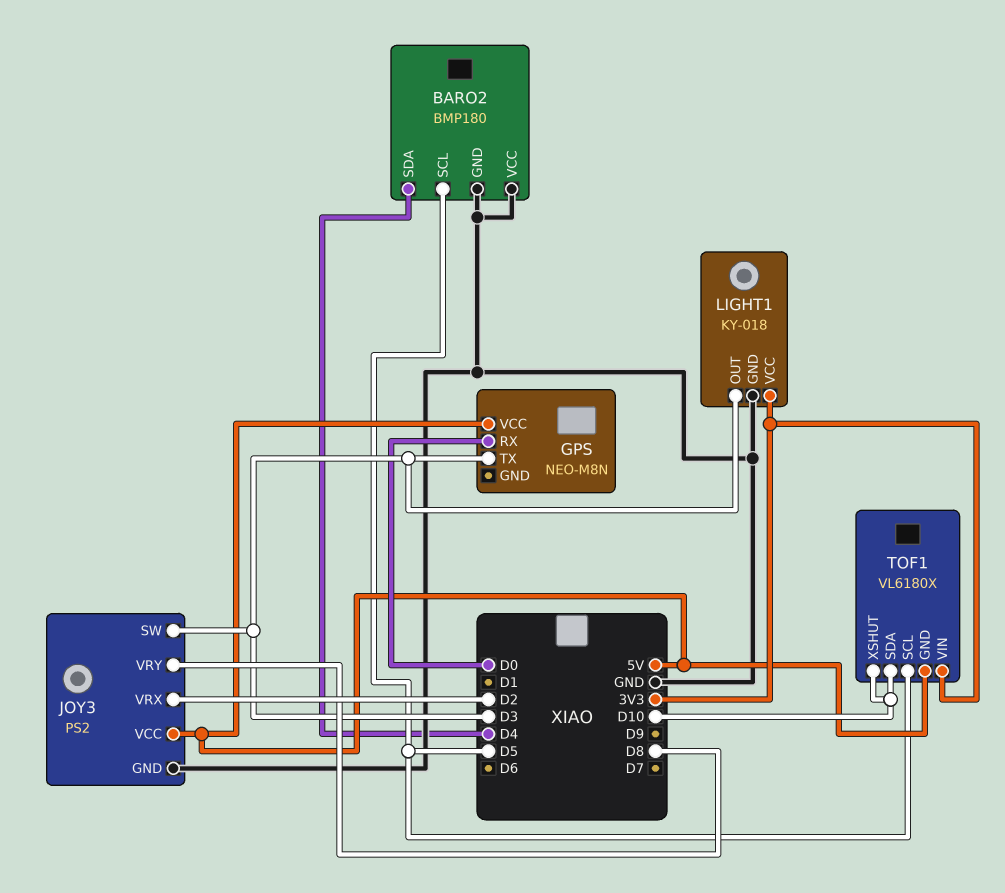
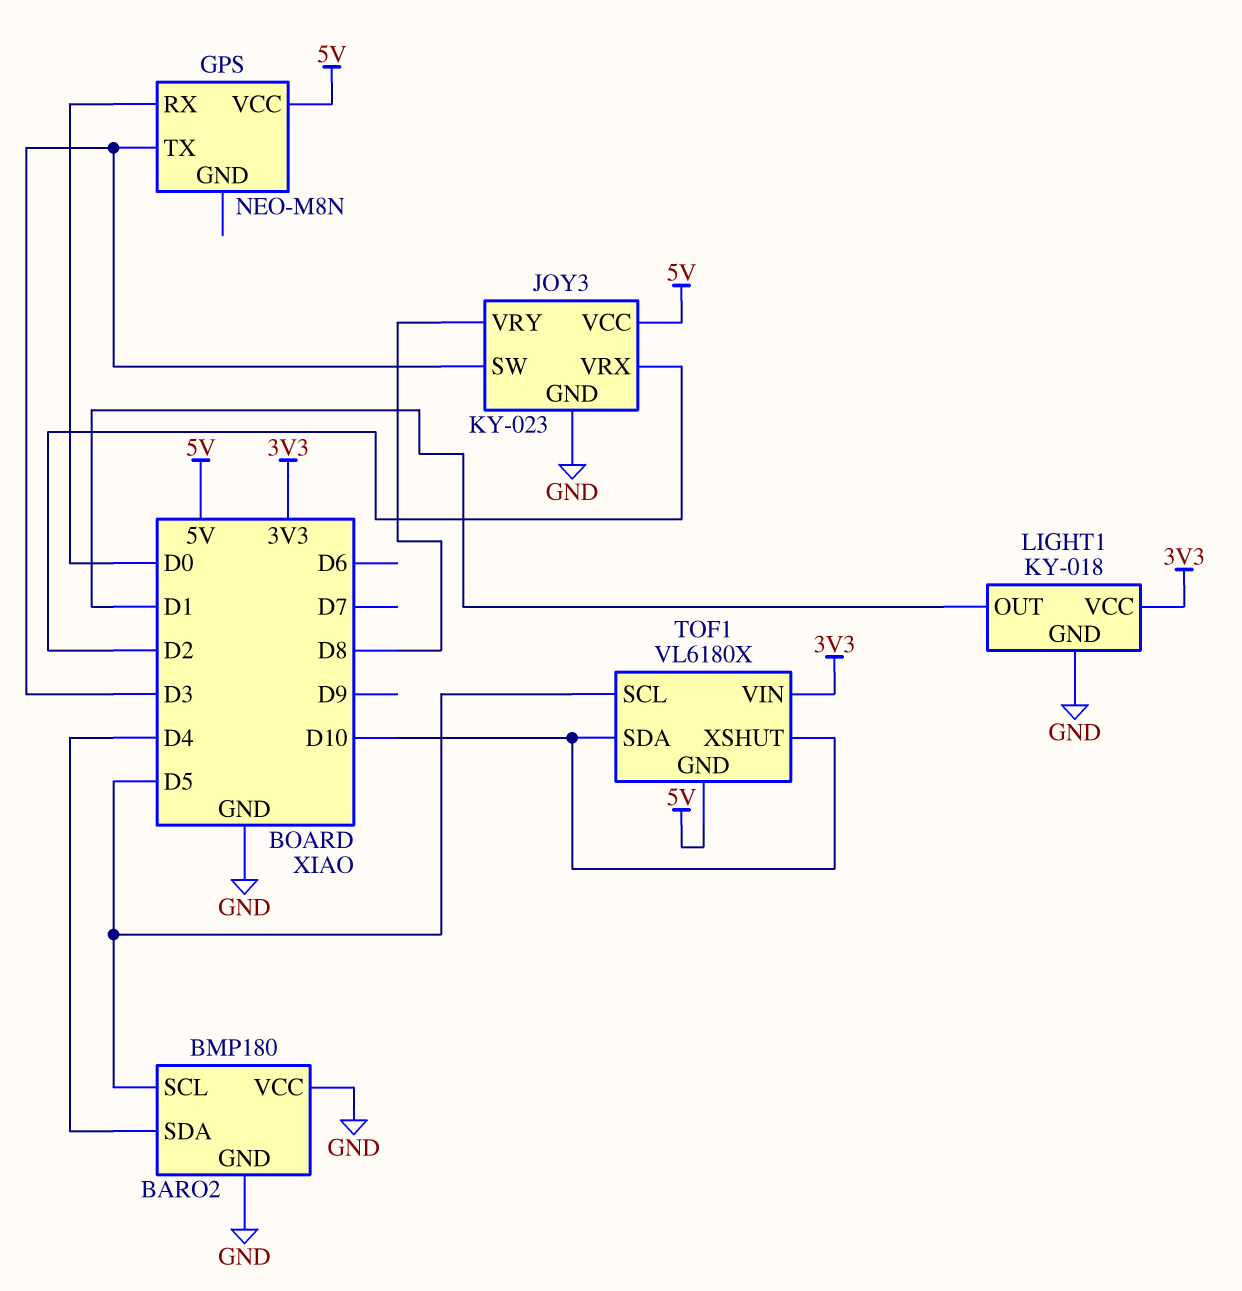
JOY3: PS2 -> KY-023
LIGHT1 pin OUT: D3 -> D1

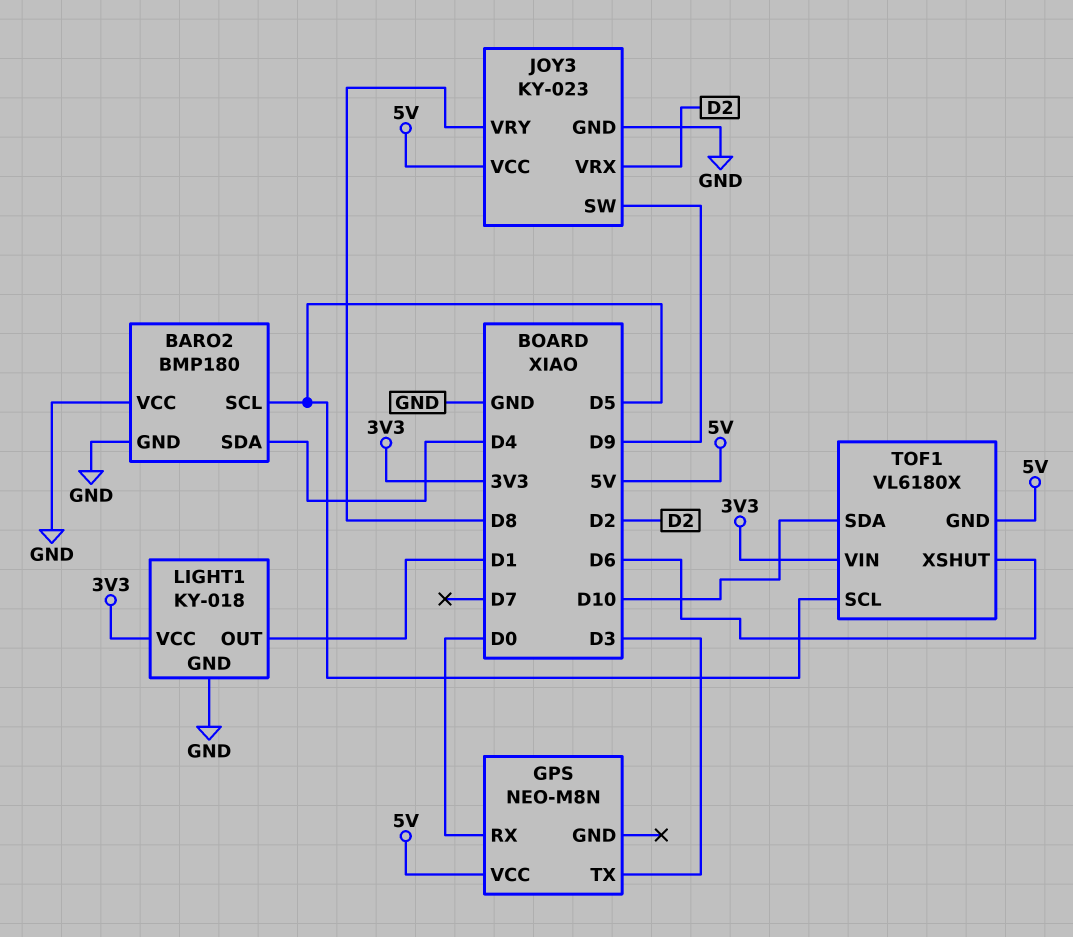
JOY3 pin SW: D3 -> D9
TOF1 pin XSHUT: D10 -> D6

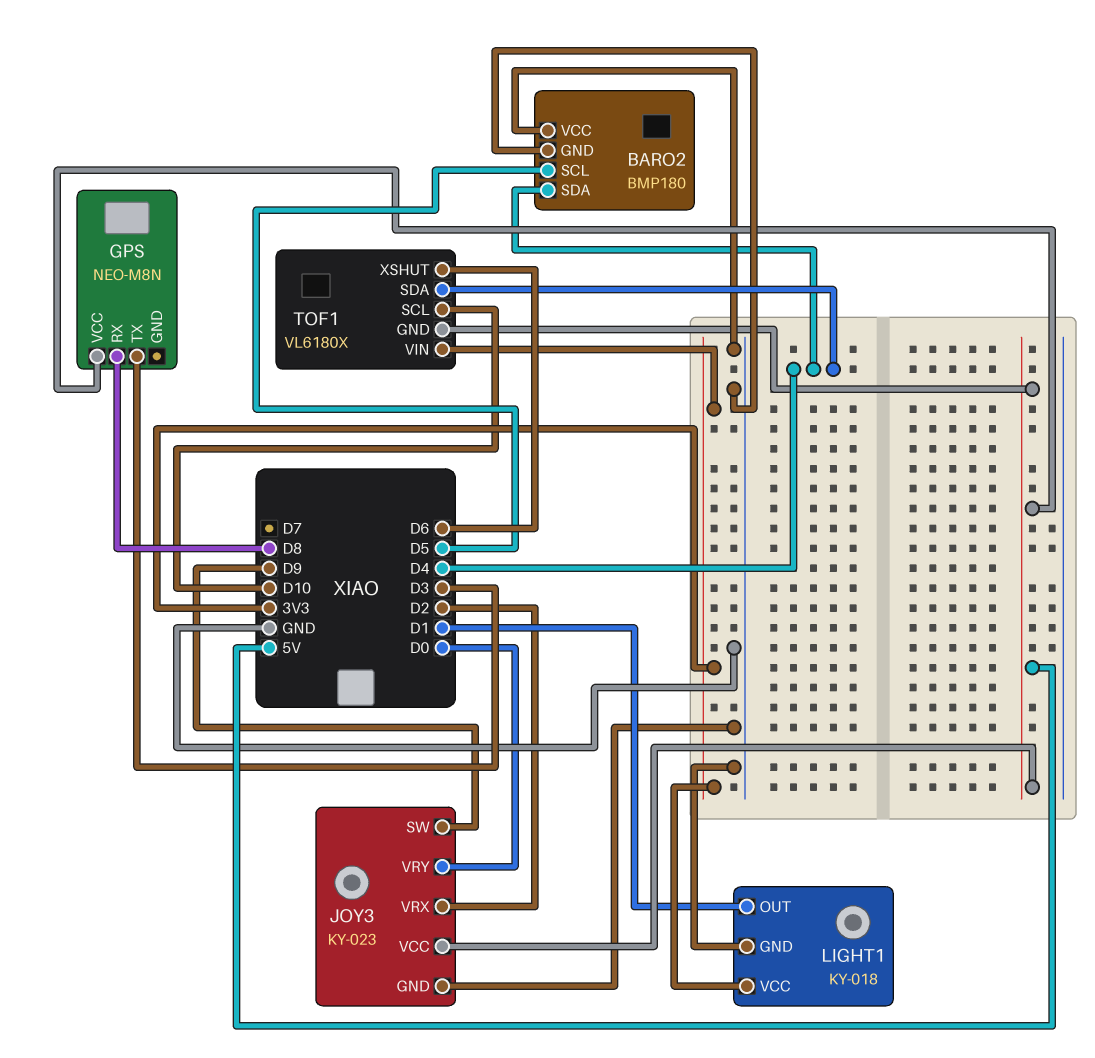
GPS pin RX: D0 -> D8
JOY3 pin VRY: D8 -> D0
TOF1 pin SCL: D5 -> D10
TOF1 pin SDA: D10 -> D4

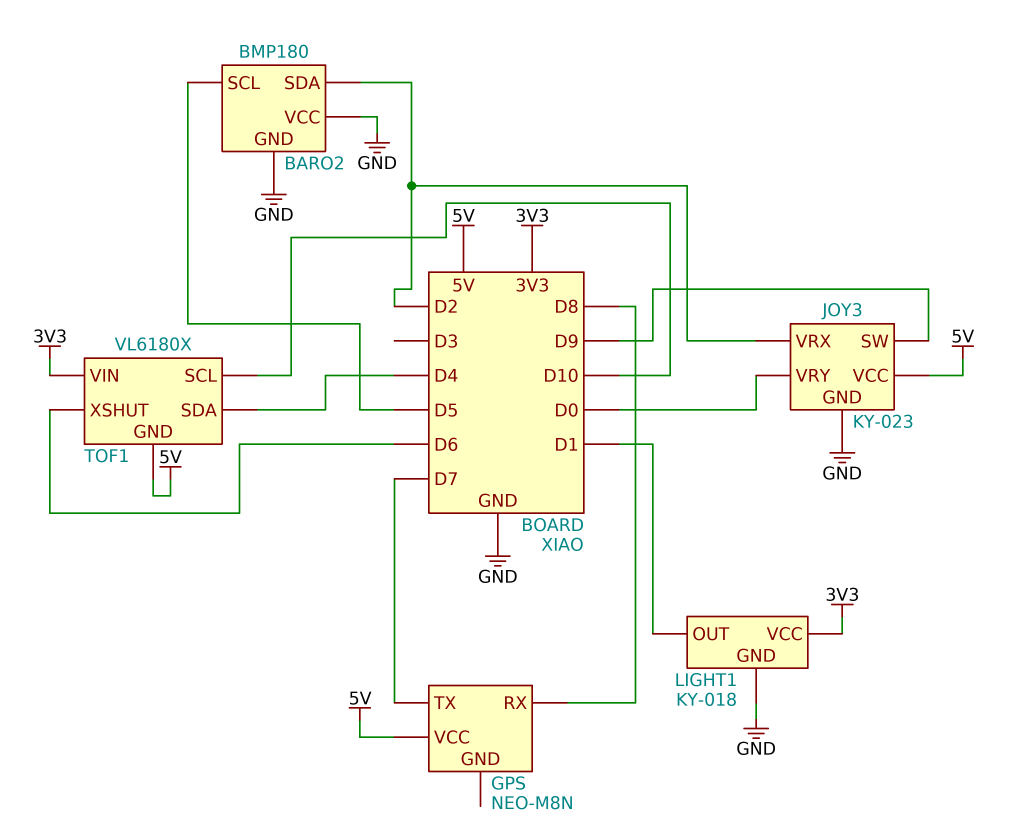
BARO2 pin SDA: D4 -> D2
GPS pin TX: D3 -> D7

